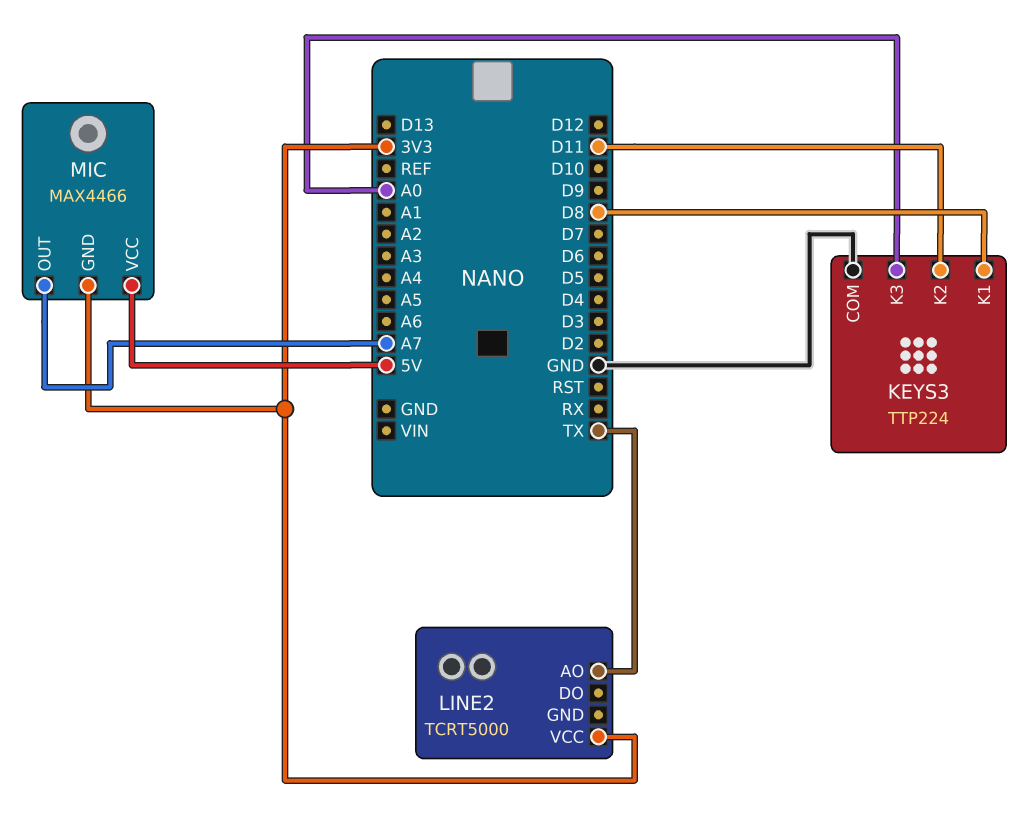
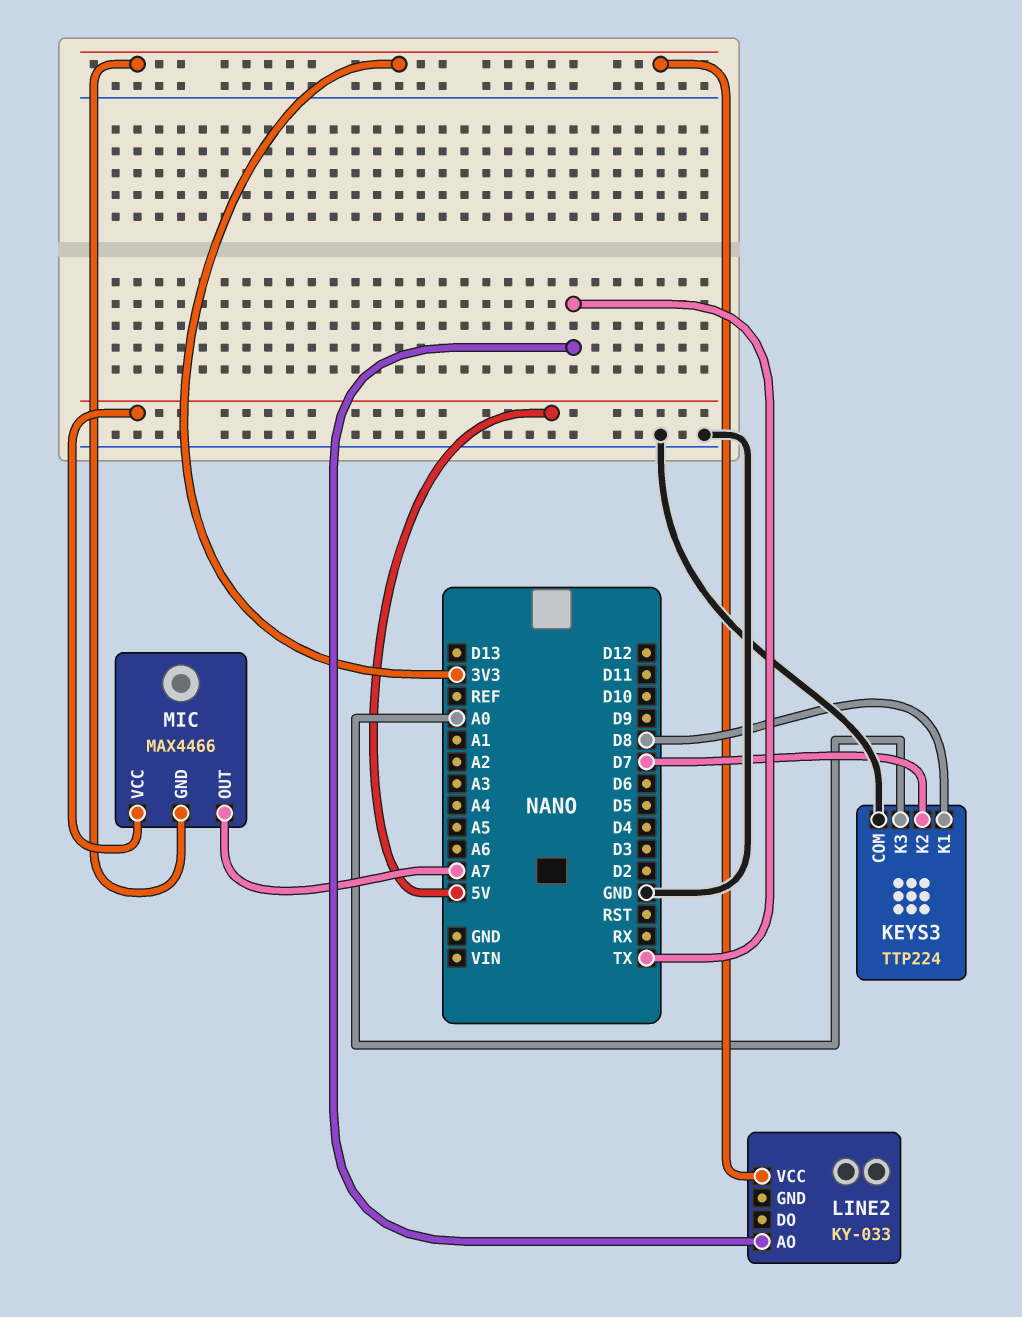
KEYS3 pin K2: D11 -> D7
LINE2: TCRT5000 -> KY-033

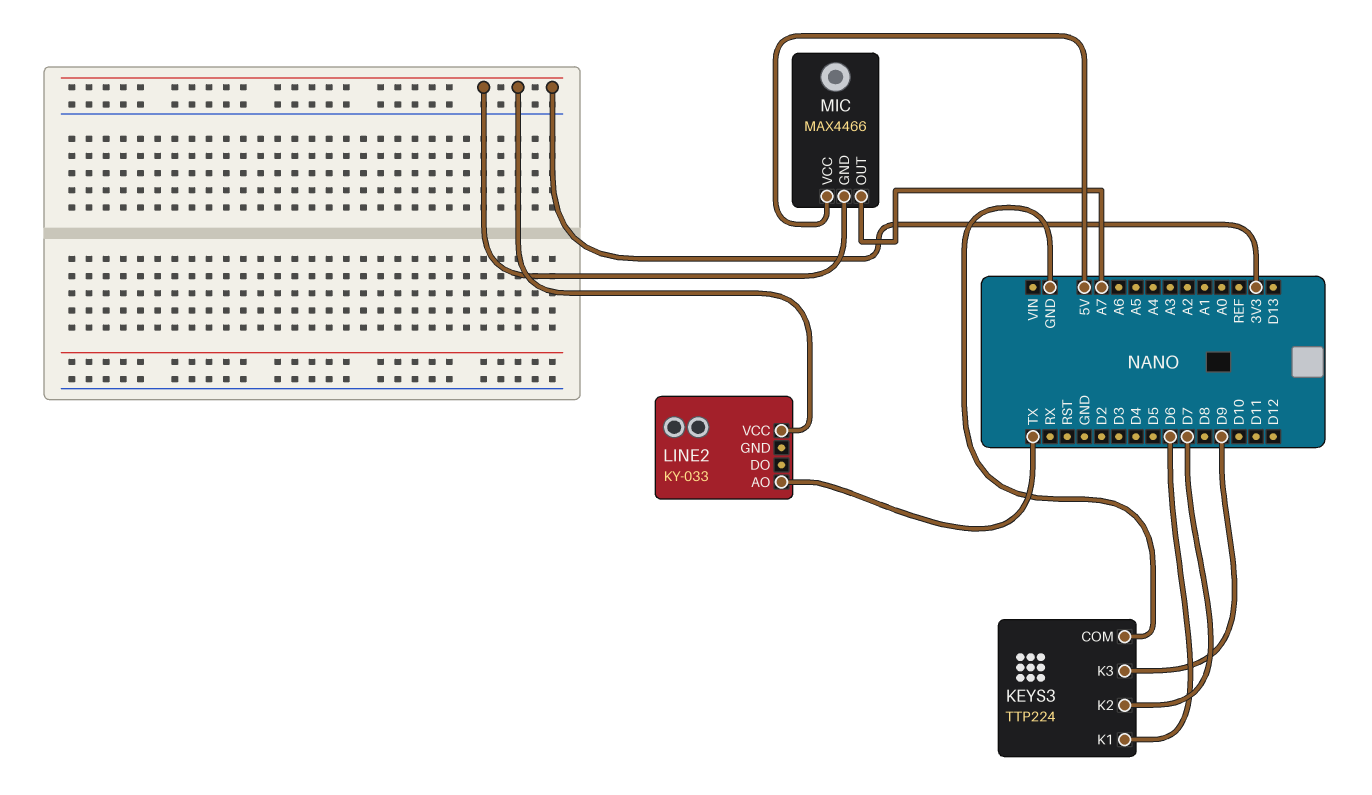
KEYS3 pin K1: D8 -> D6
KEYS3 pin K3: A0 -> D9

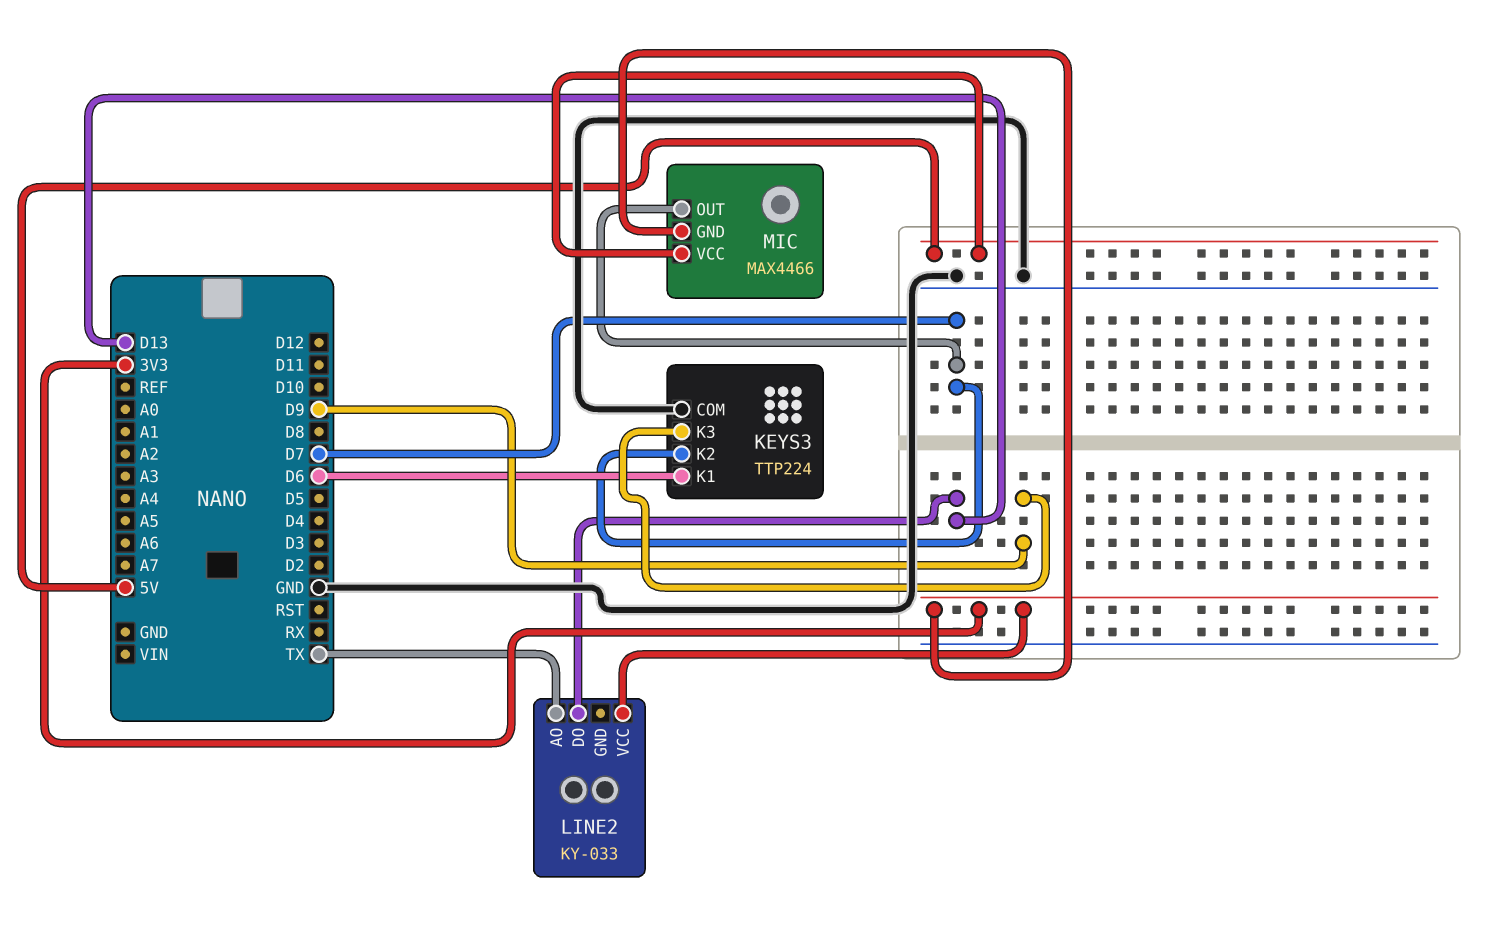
LINE2 pin DO: none -> D13
MIC pin OUT: A7 -> D7

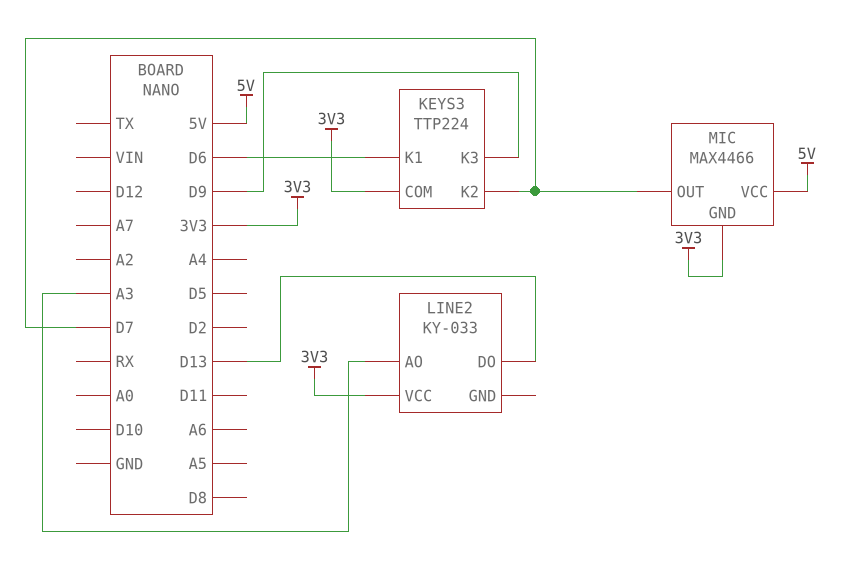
KEYS3 pin COM: GND -> 3V3
LINE2 pin AO: TX -> A3

